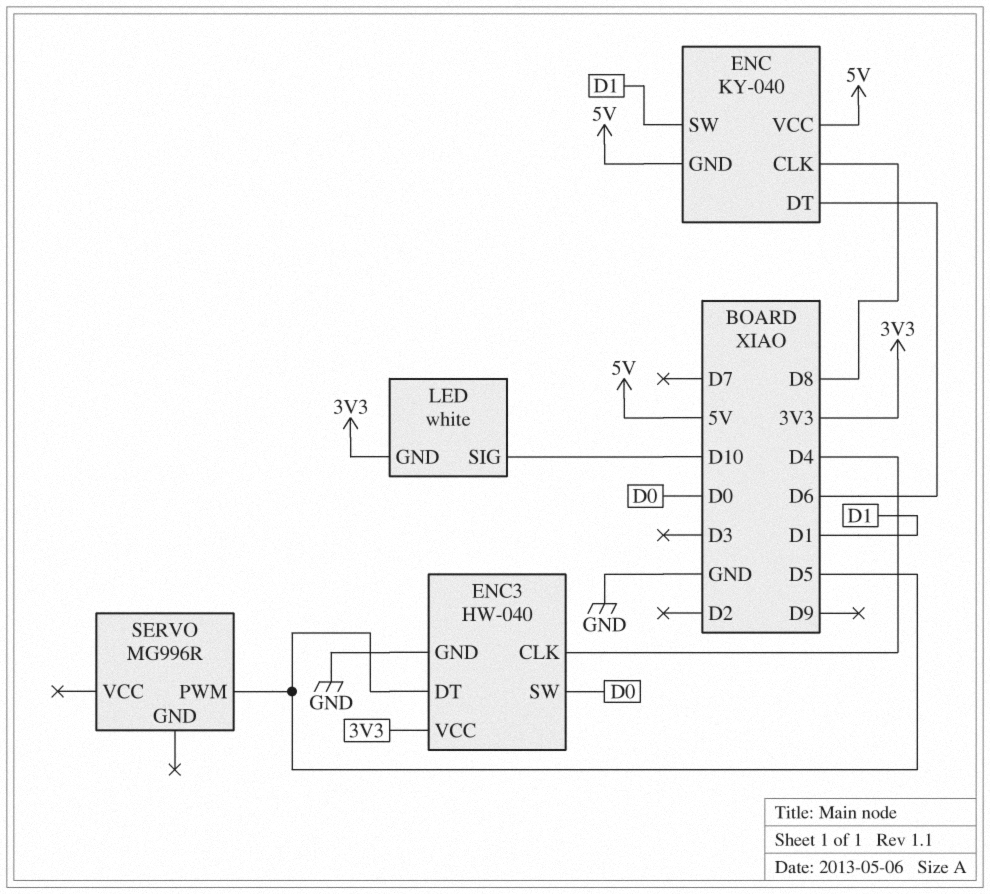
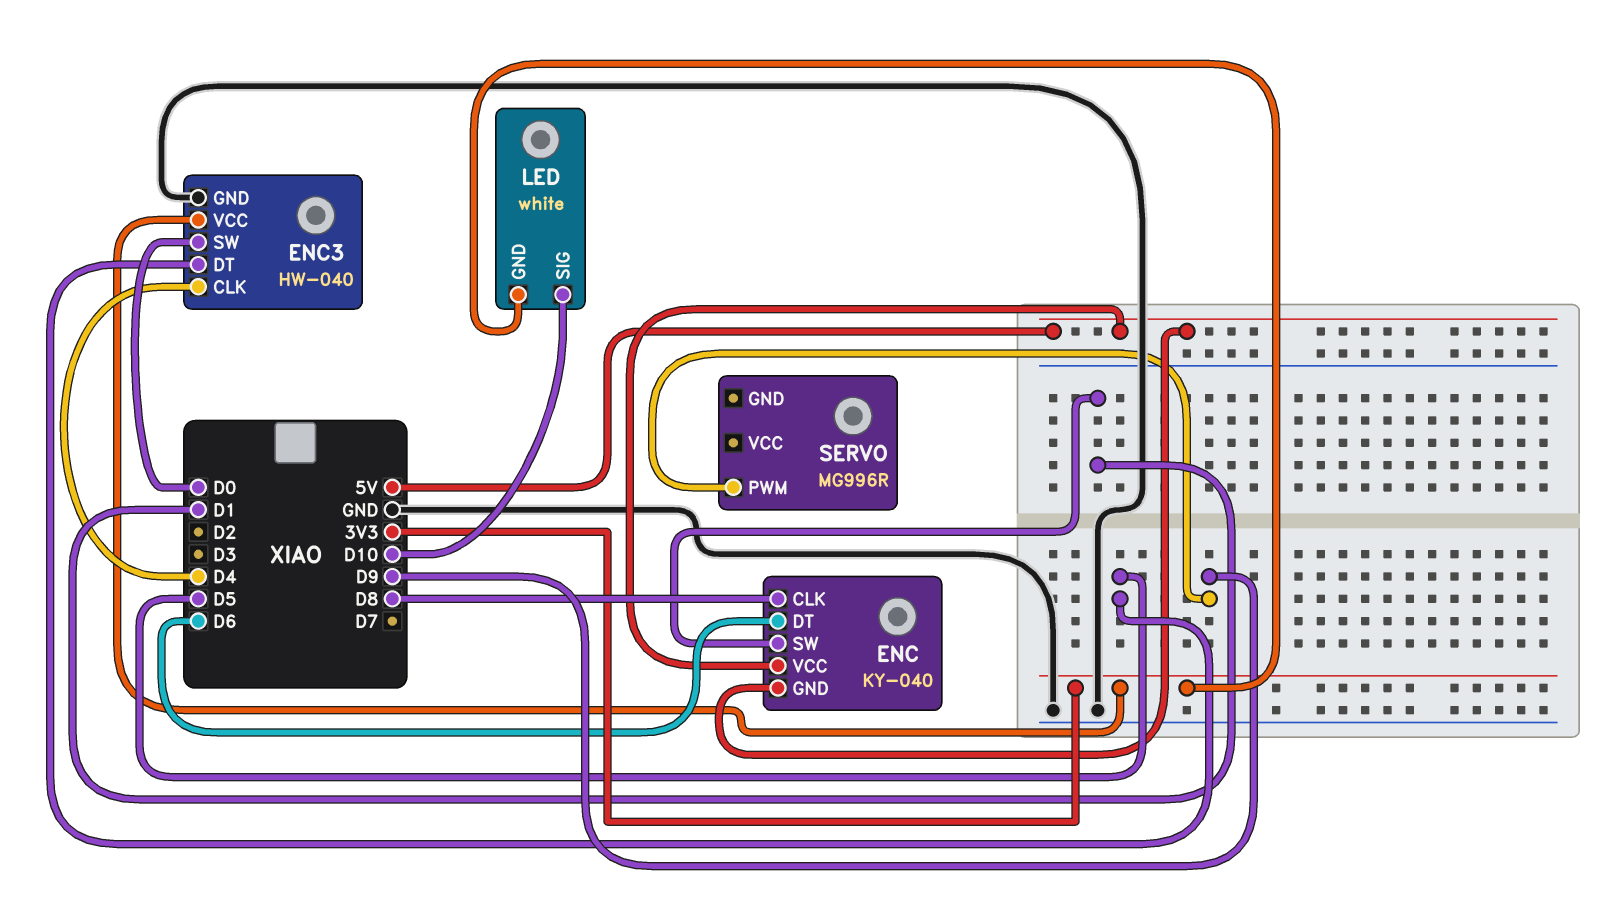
SERVO pin PWM: D5 -> D9

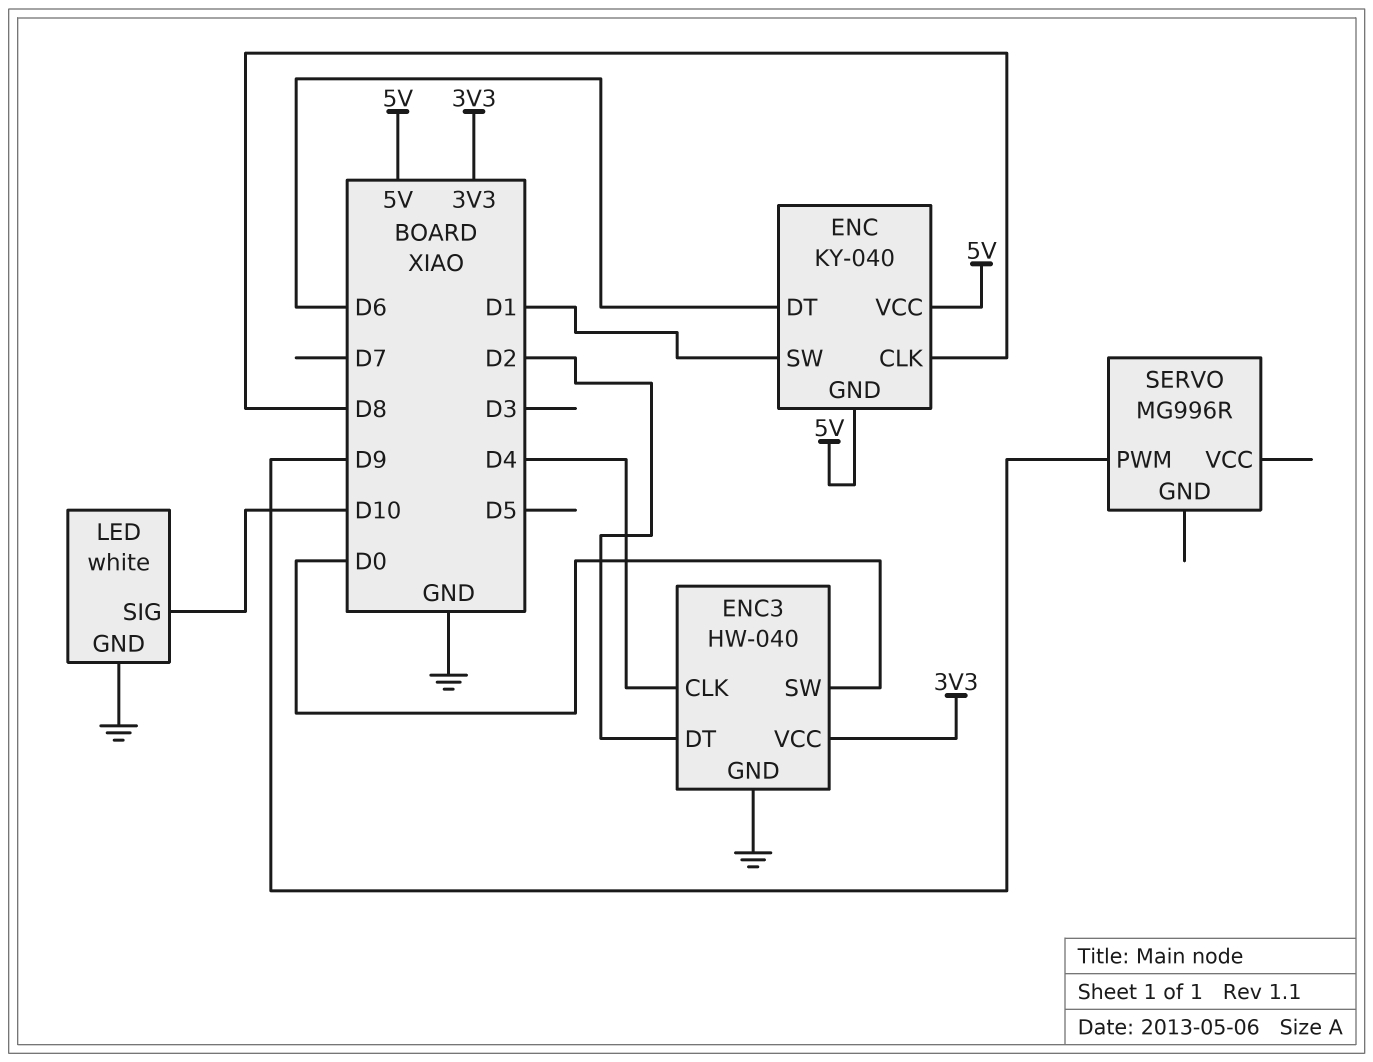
ENC3 pin DT: D5 -> D2
LED pin GND: 3V3 -> GND

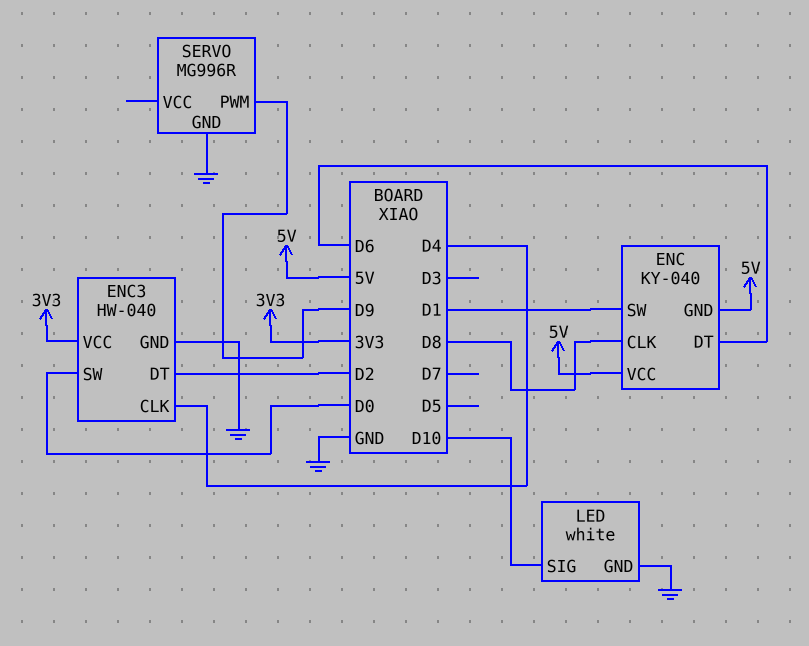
SERVO pin GND: none -> GND

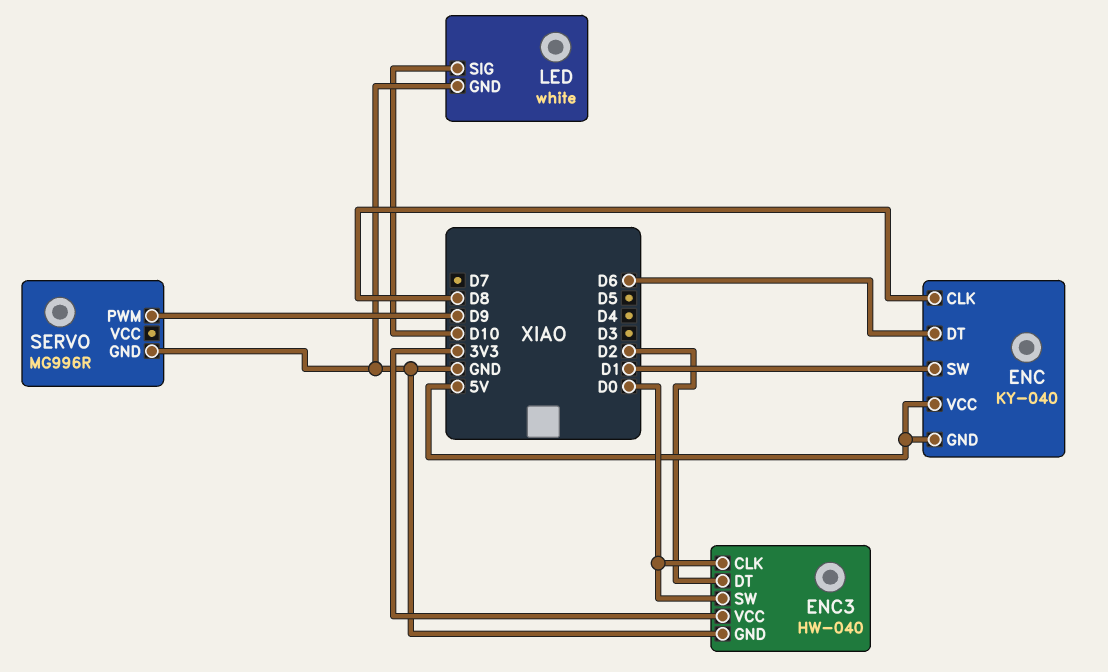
ENC3 pin CLK: D4 -> D0

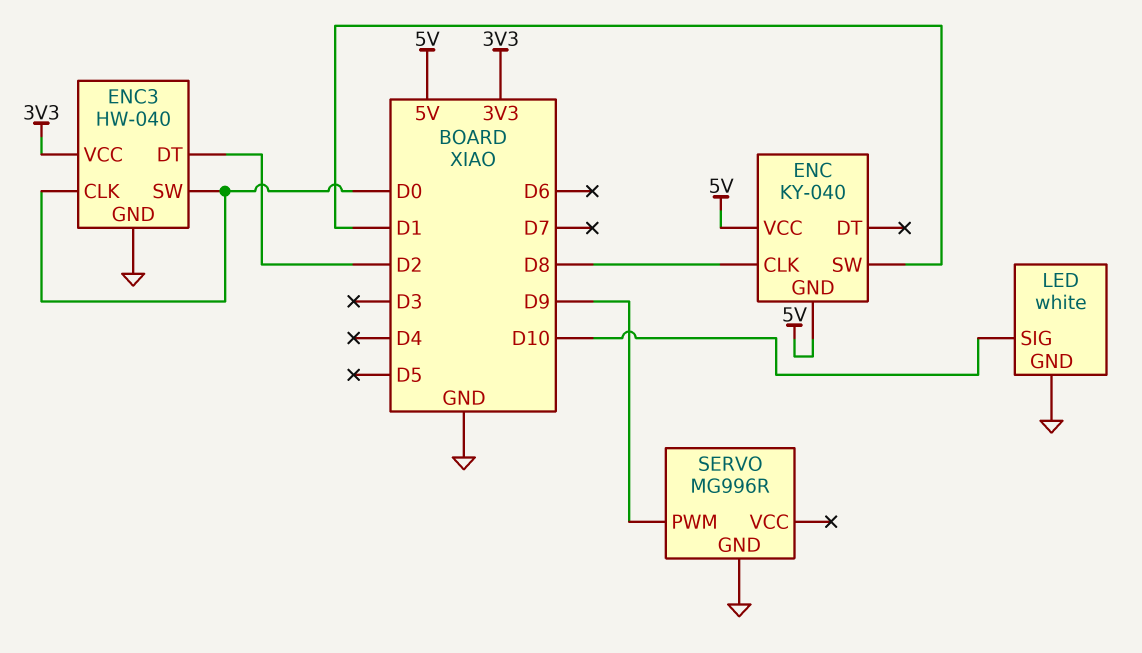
ENC pin DT: D6 -> none

